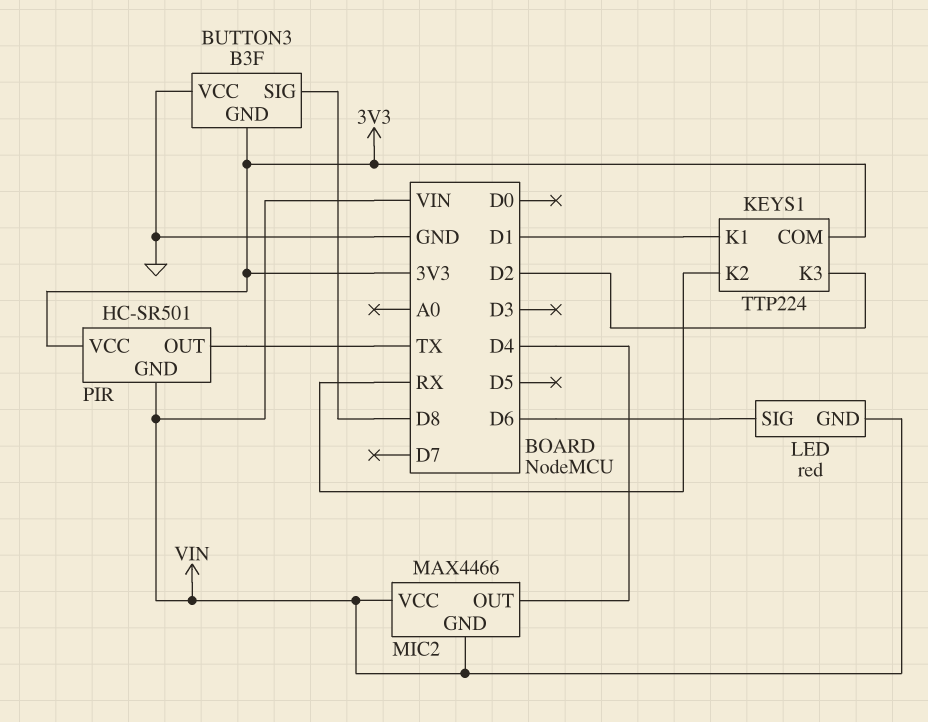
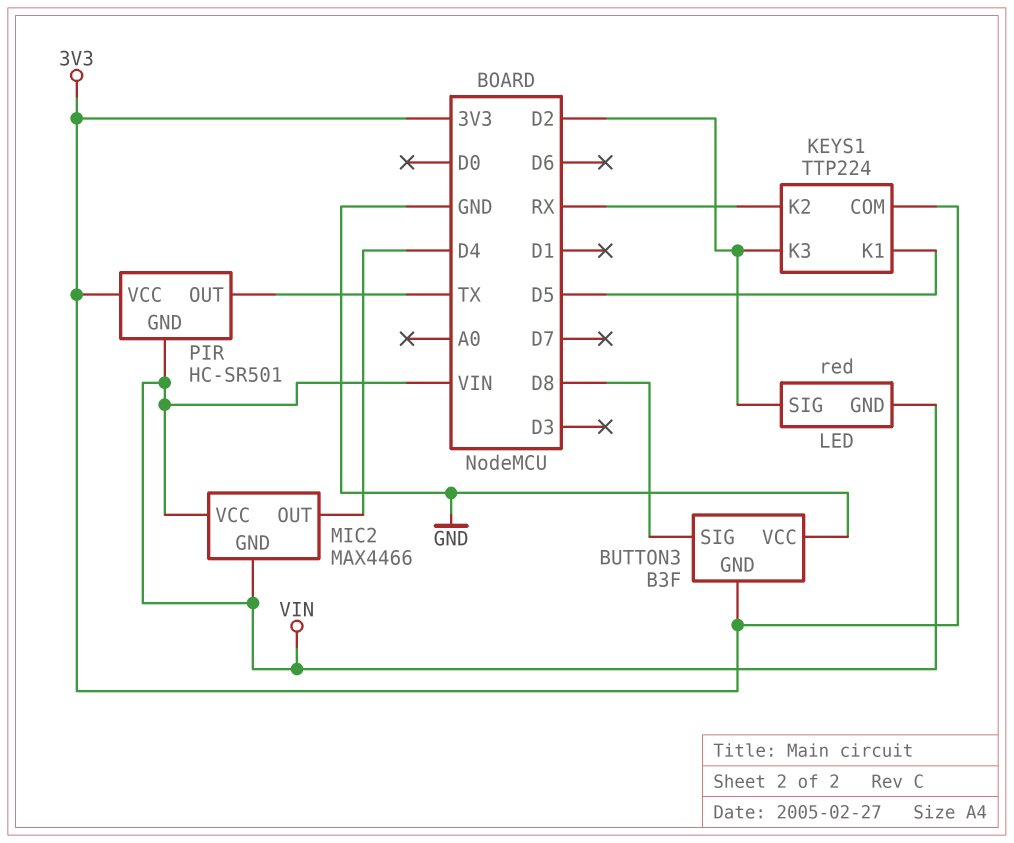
KEYS1 pin K1: D1 -> D5
LED pin SIG: D6 -> D2

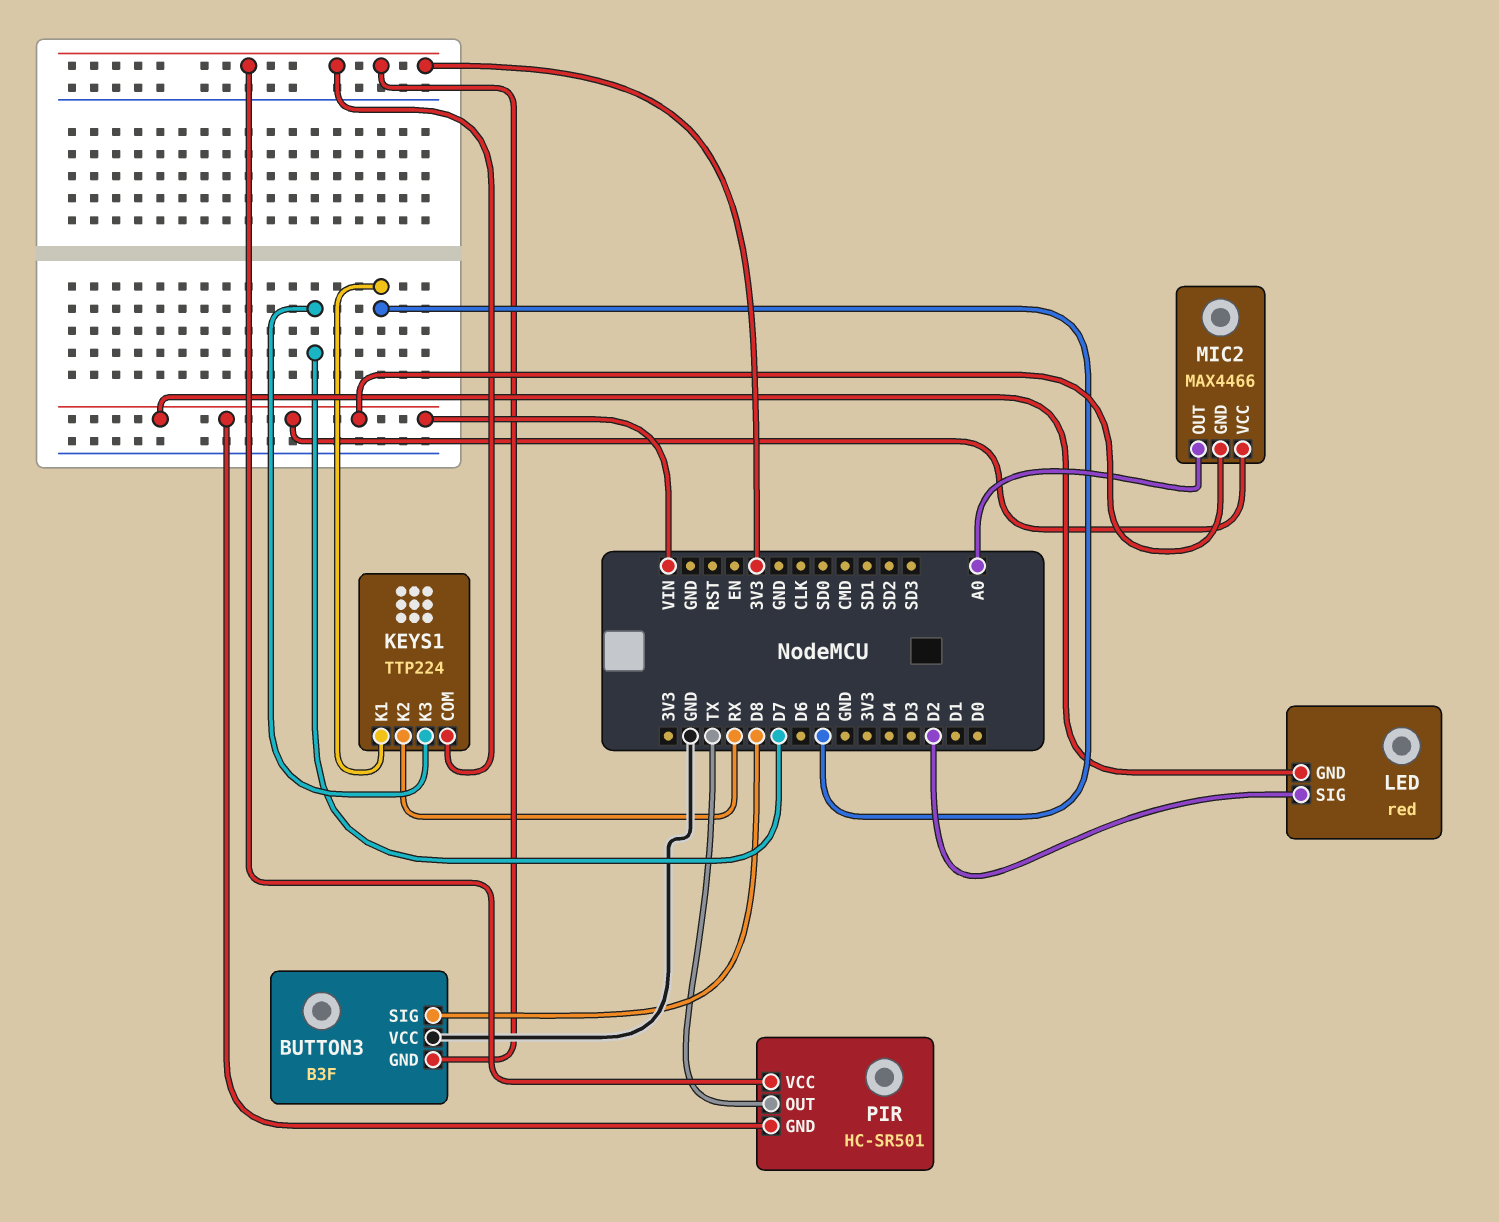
KEYS1 pin K3: D2 -> D7
MIC2 pin OUT: D4 -> A0

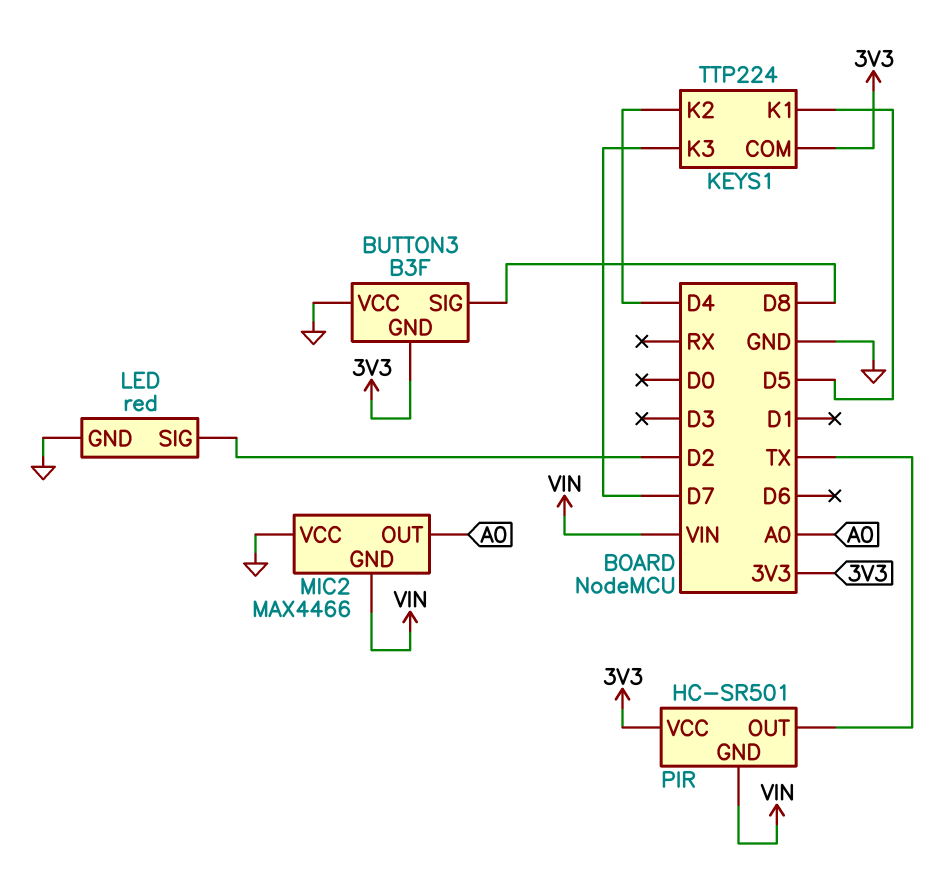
KEYS1 pin K2: RX -> D4
LED pin GND: VIN -> GND
MIC2 pin VCC: VIN -> GND

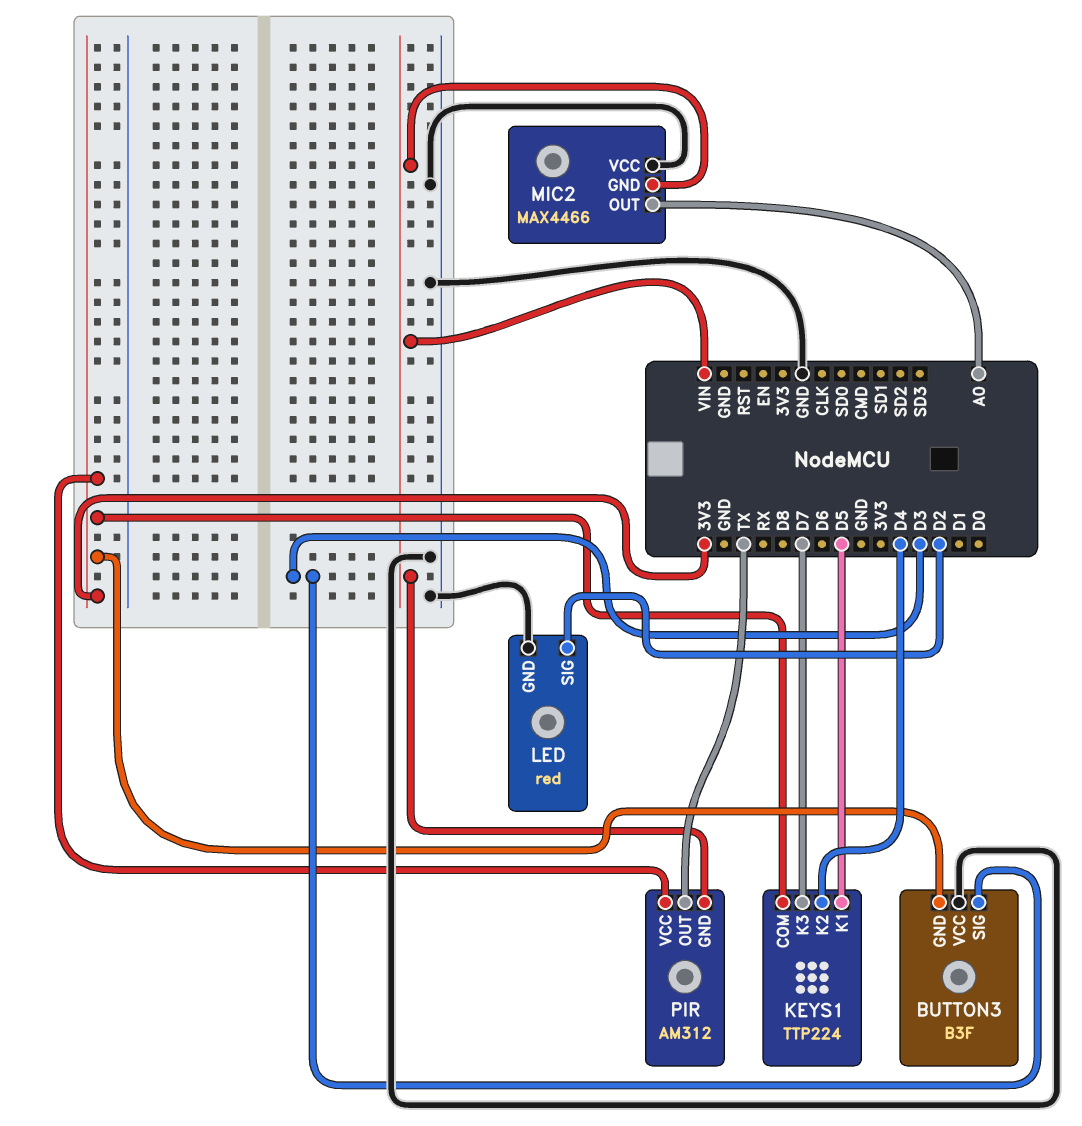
BUTTON3 pin SIG: D8 -> D3
PIR: HC-SR501 -> AM312

